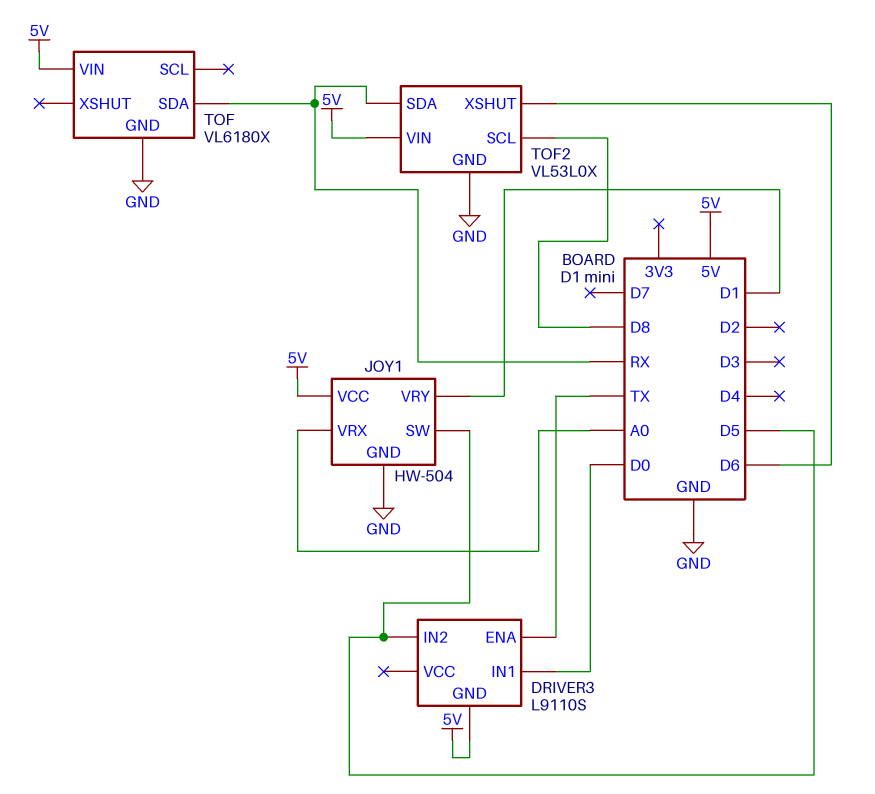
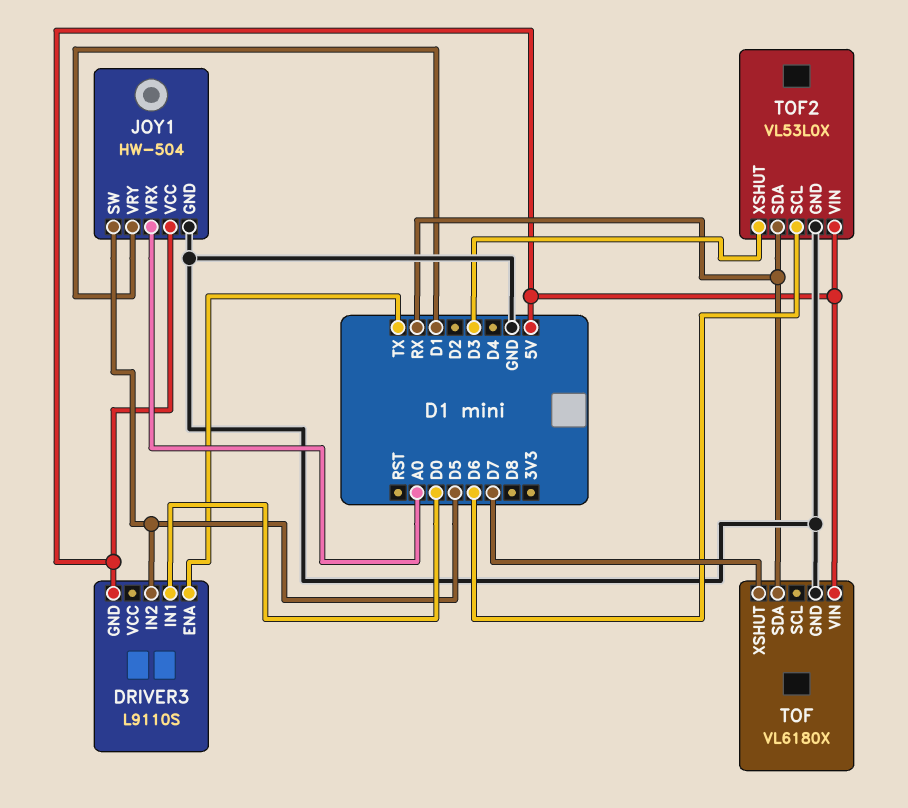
TOF pin XSHUT: none -> D7
TOF2 pin SCL: D8 -> D6
TOF2 pin XSHUT: D6 -> D3

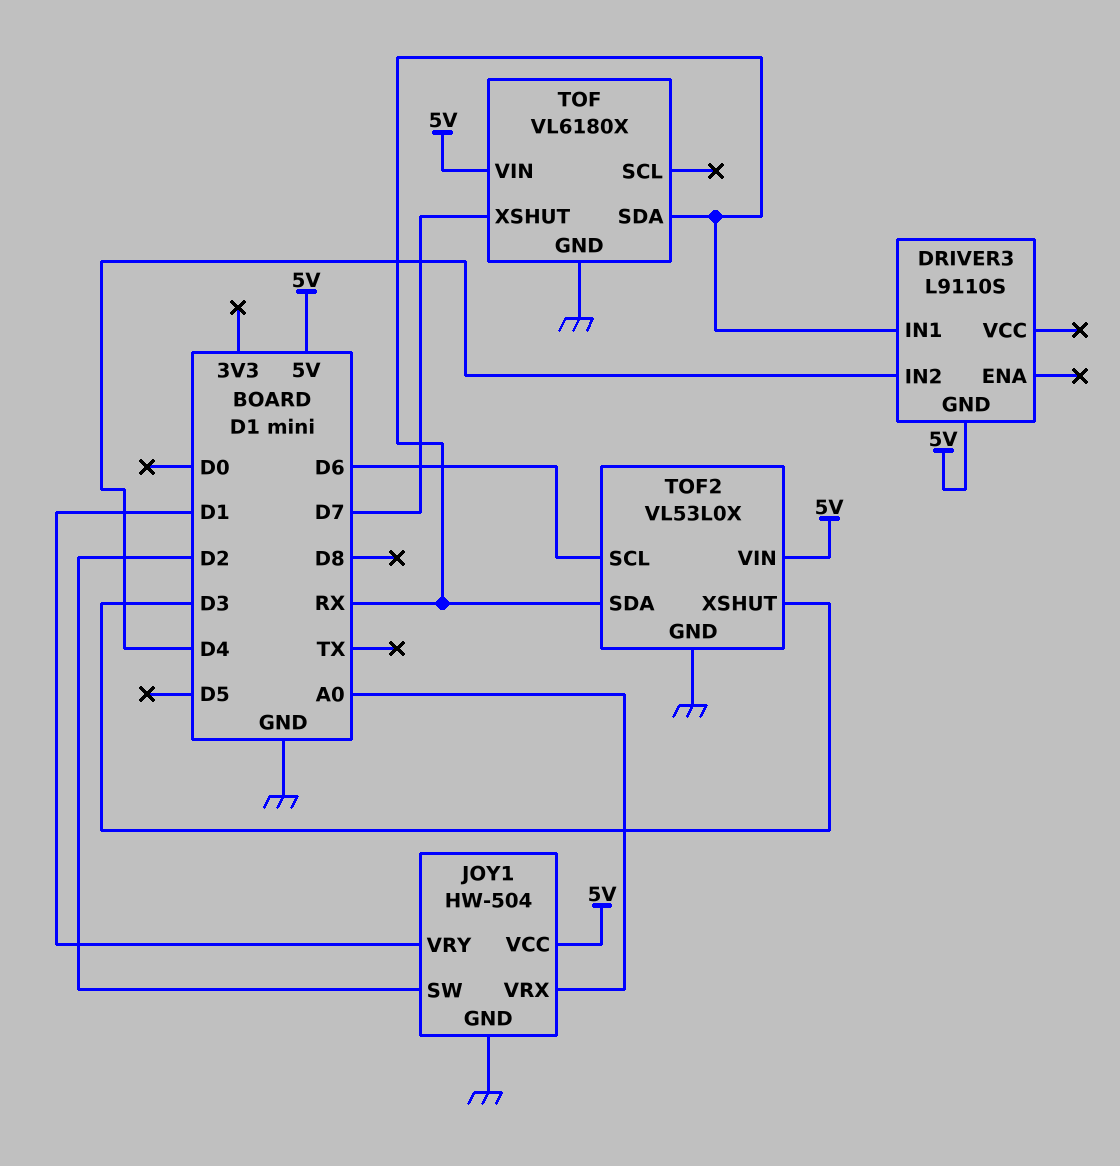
DRIVER3 pin ENA: TX -> none
DRIVER3 pin IN1: D0 -> RX
DRIVER3 pin IN2: D5 -> D4
JOY1 pin SW: D5 -> D2

